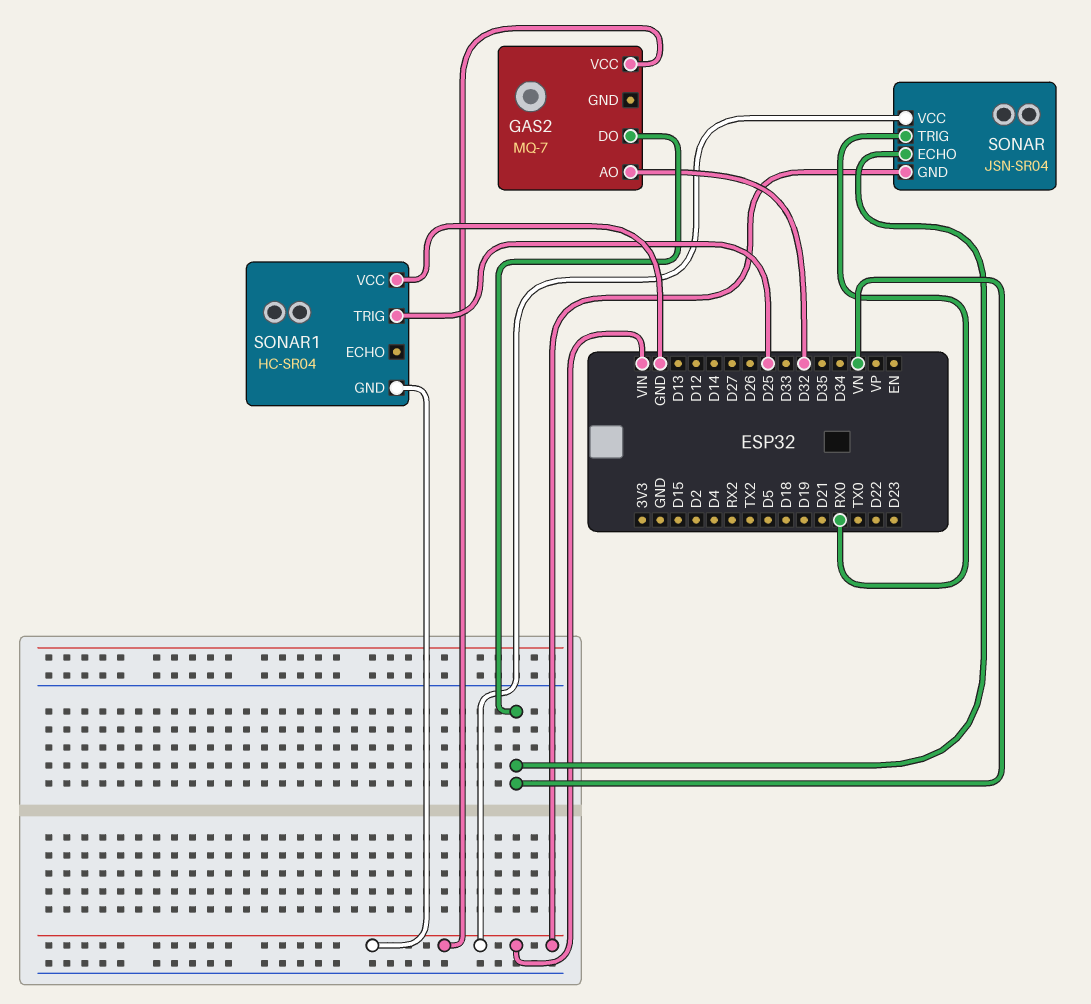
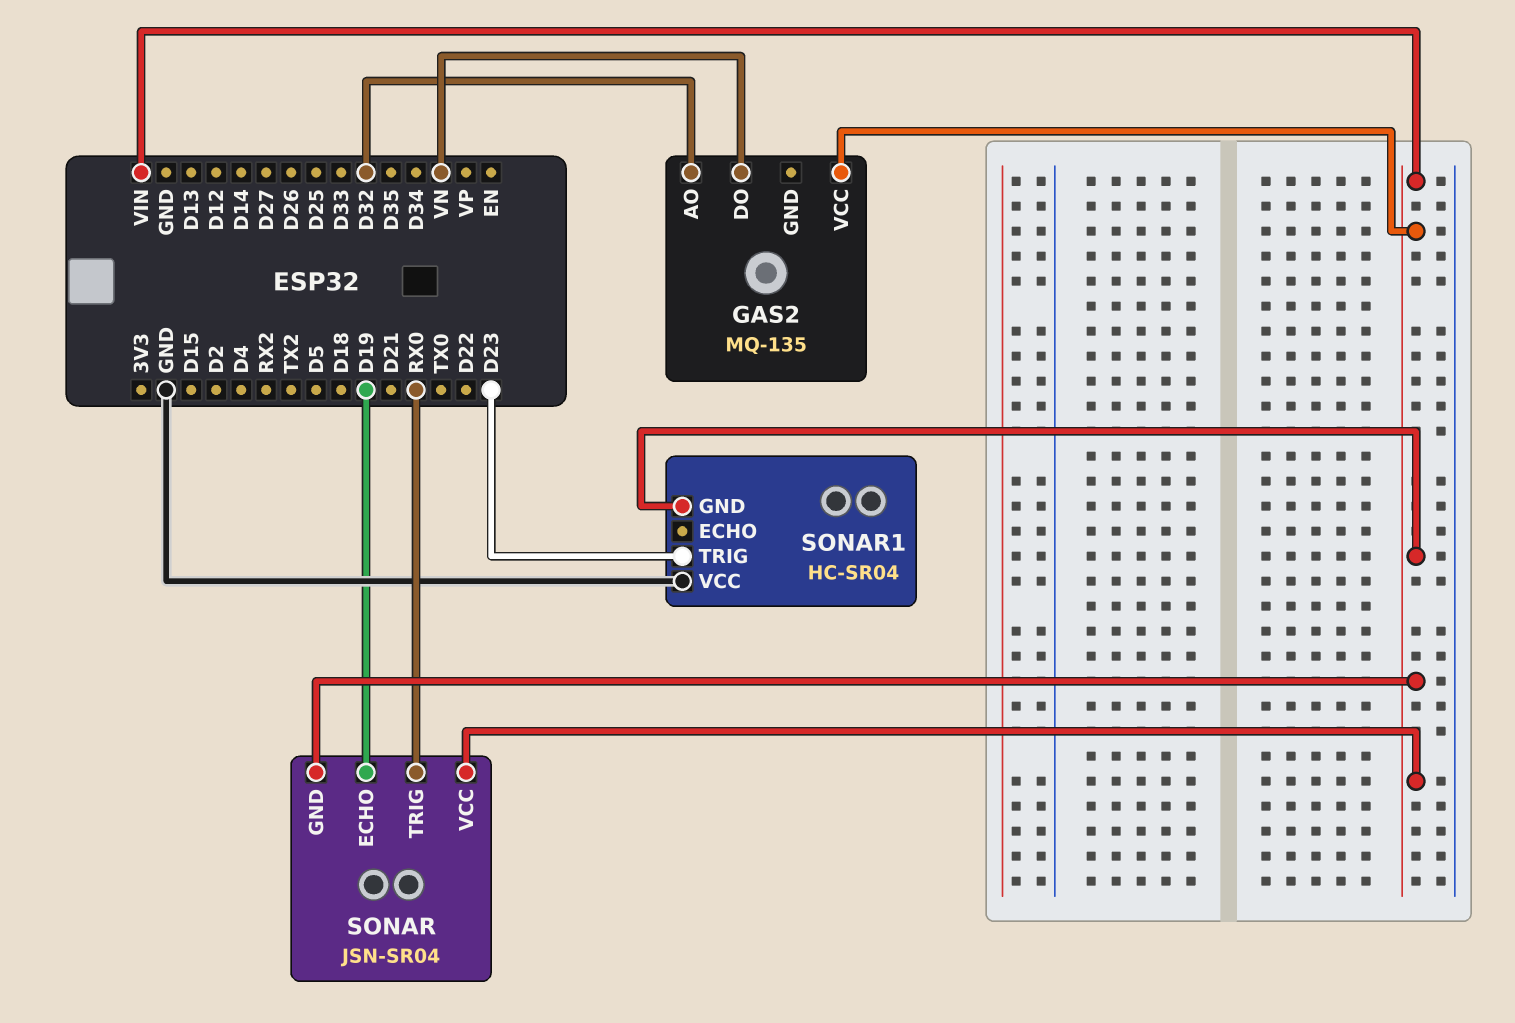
GAS2: MQ-7 -> MQ-135
SONAR pin ECHO: VN -> D19
SONAR1 pin TRIG: D25 -> D23

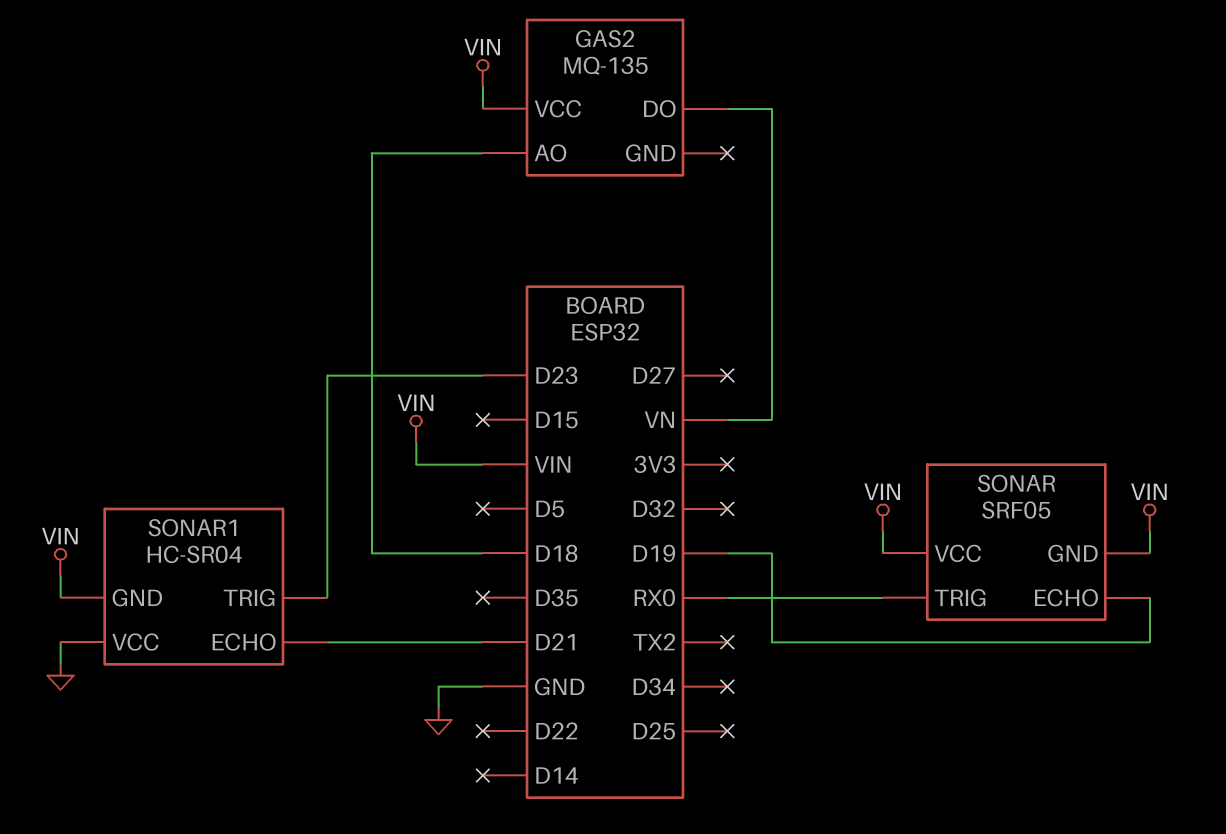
GAS2 pin AO: D32 -> D18
SONAR: JSN-SR04 -> SRF05
SONAR1 pin ECHO: none -> D21

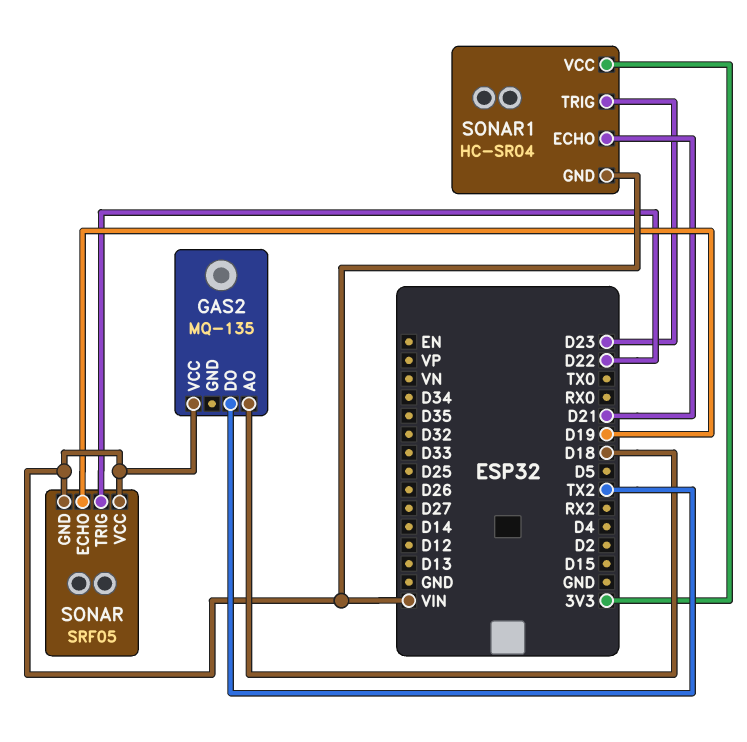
GAS2 pin DO: VN -> TX2
SONAR pin TRIG: RX0 -> D22
SONAR1 pin VCC: GND -> 3V3

